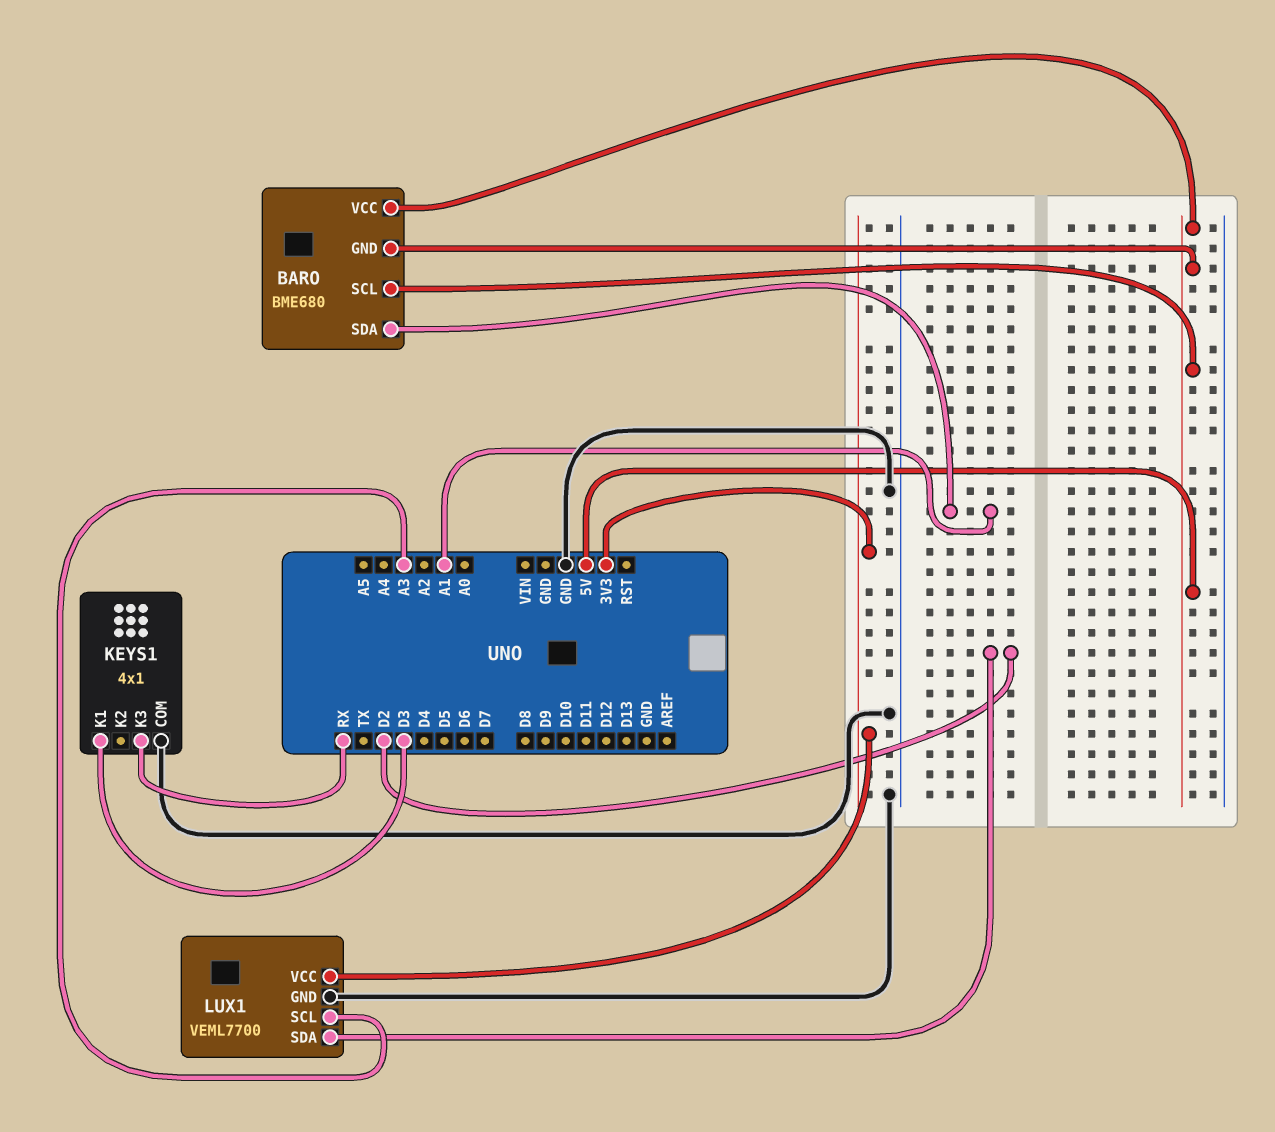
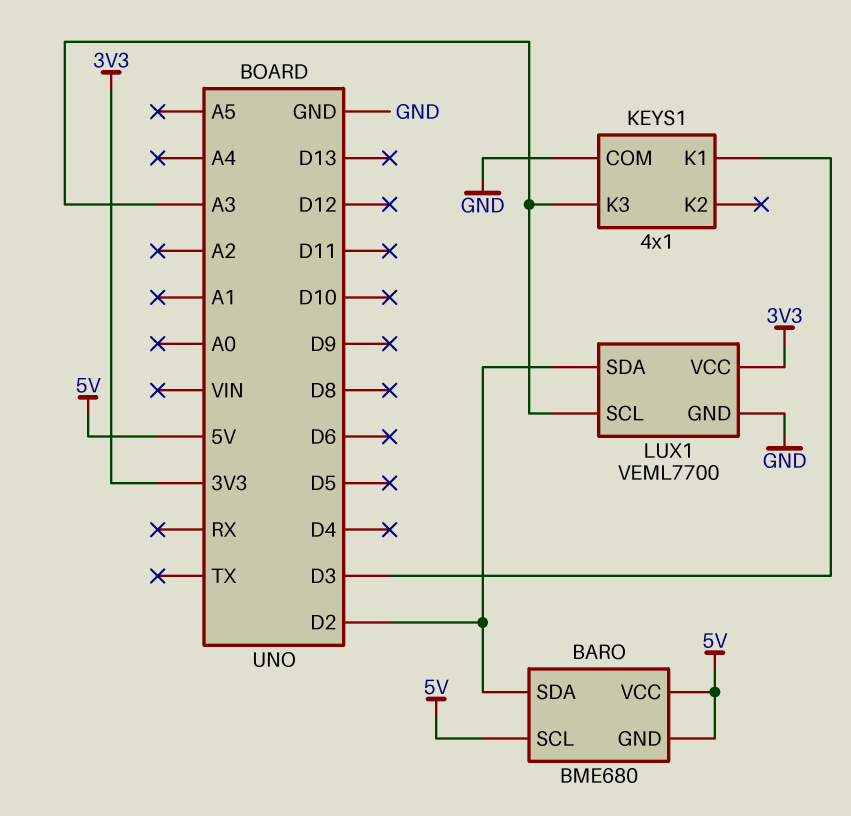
BARO pin SDA: A1 -> D2
KEYS1 pin K3: RX -> A3

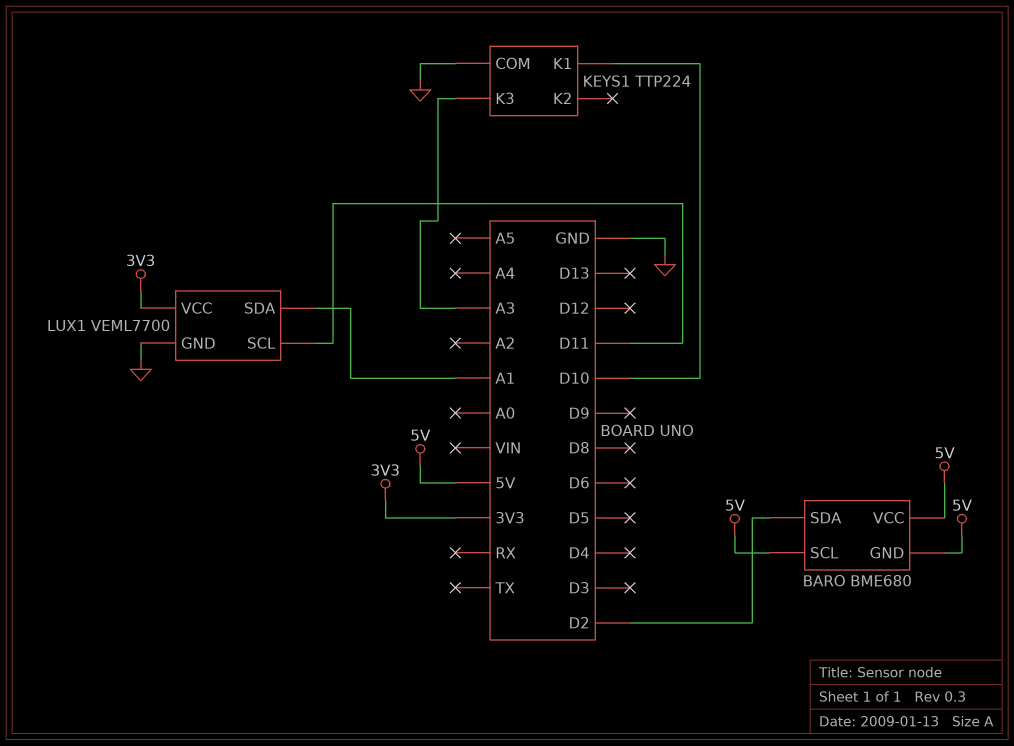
KEYS1: 4x1 -> TTP224
KEYS1 pin K1: D3 -> D10
LUX1 pin SCL: A3 -> D11
LUX1 pin SDA: D2 -> A1

